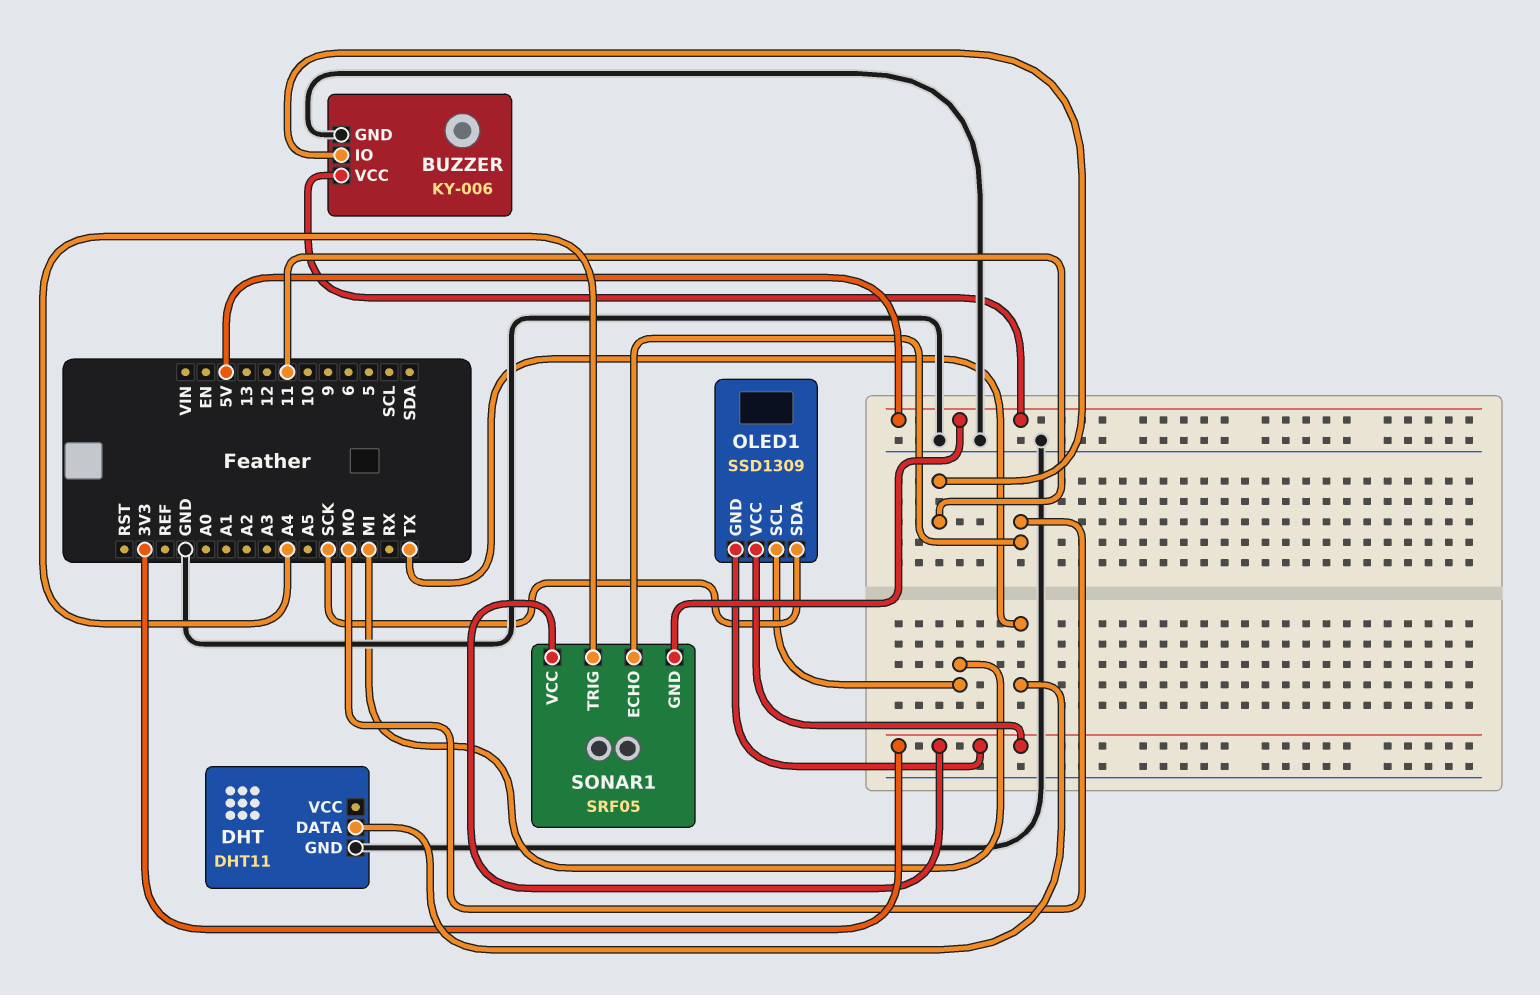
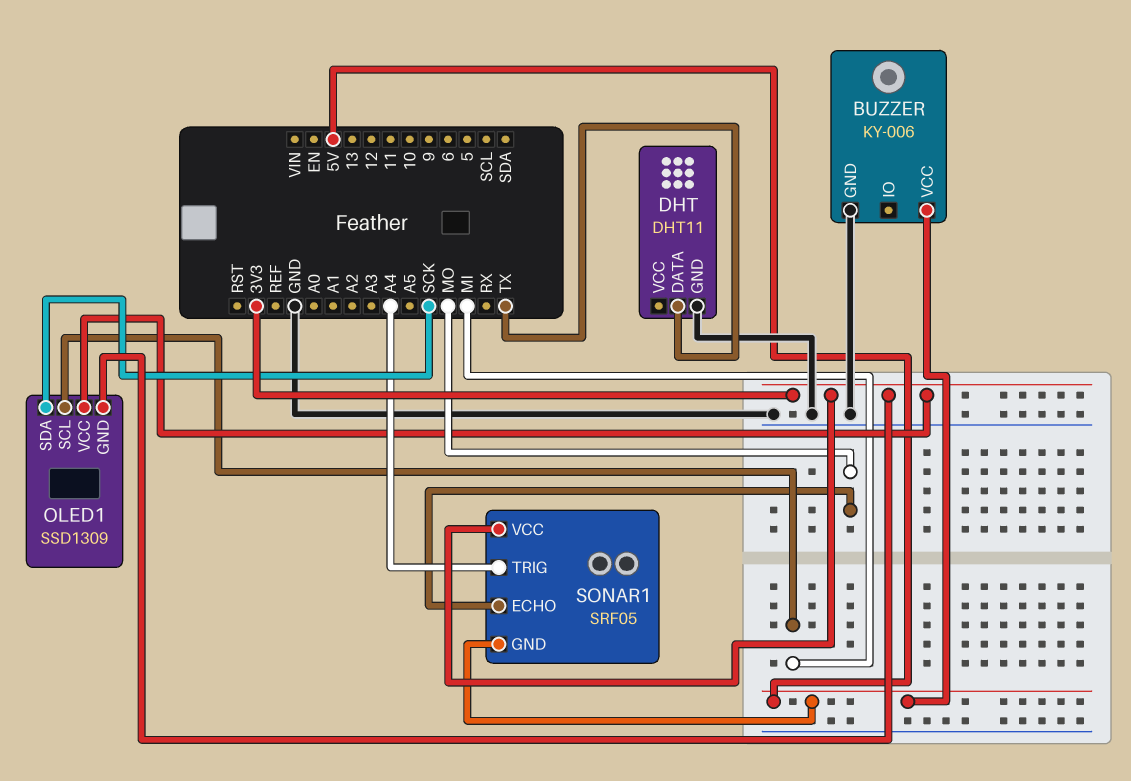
BUZZER pin IO: 11 -> none

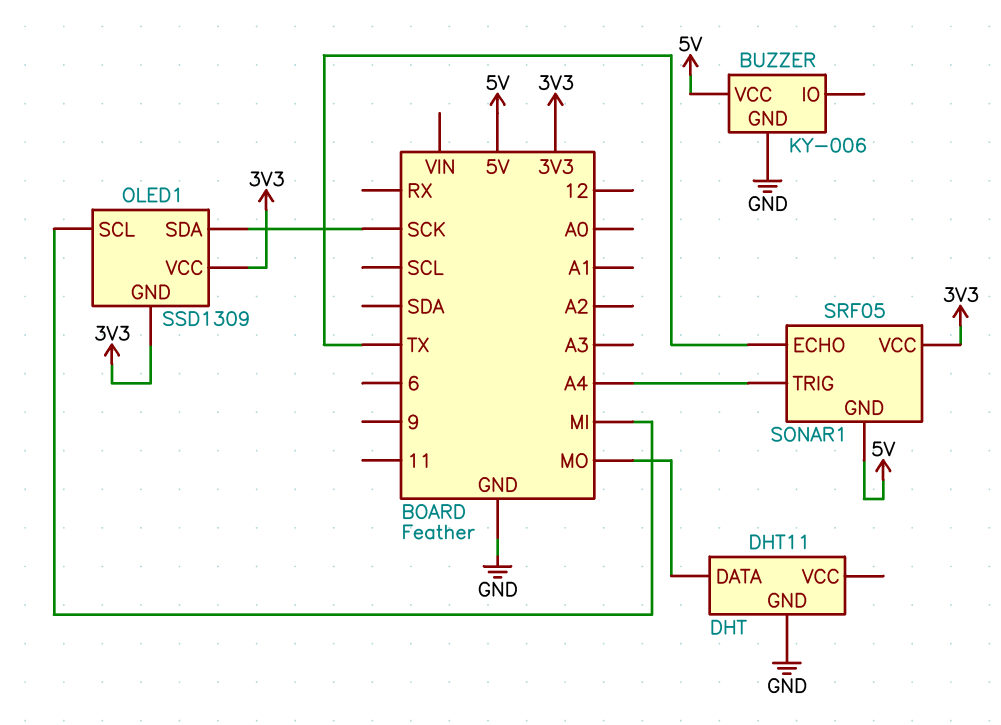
DHT pin DATA: TX -> MO
SONAR1 pin ECHO: MO -> TX

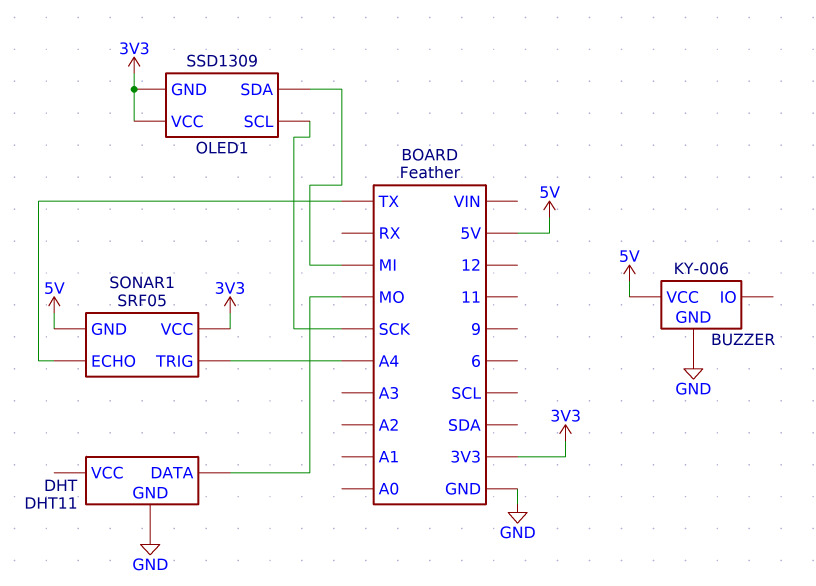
OLED1 pin SCL: MI -> SCK
OLED1 pin SDA: SCK -> MI

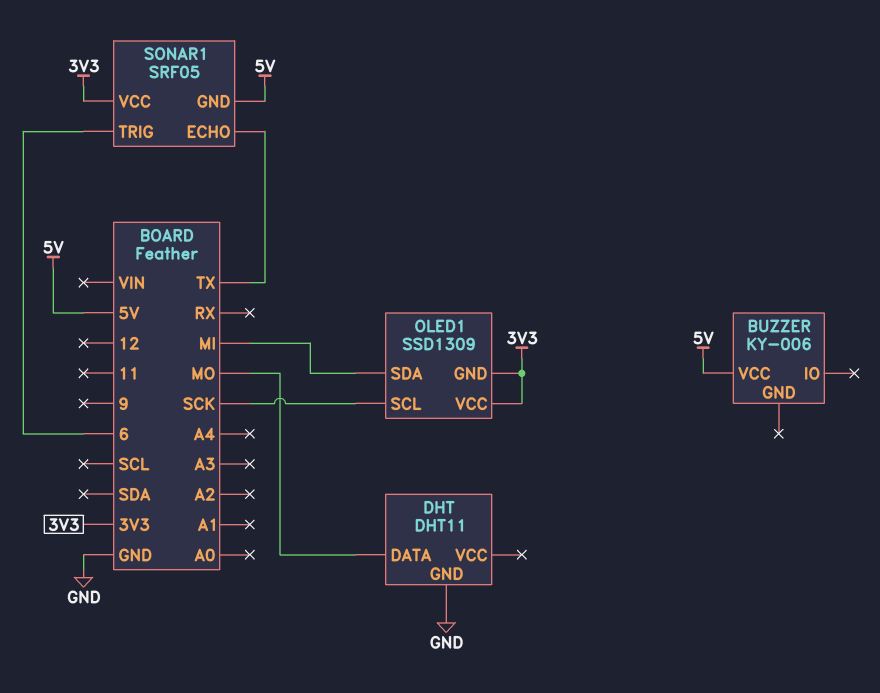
BUZZER pin GND: GND -> none
SONAR1 pin TRIG: A4 -> 6

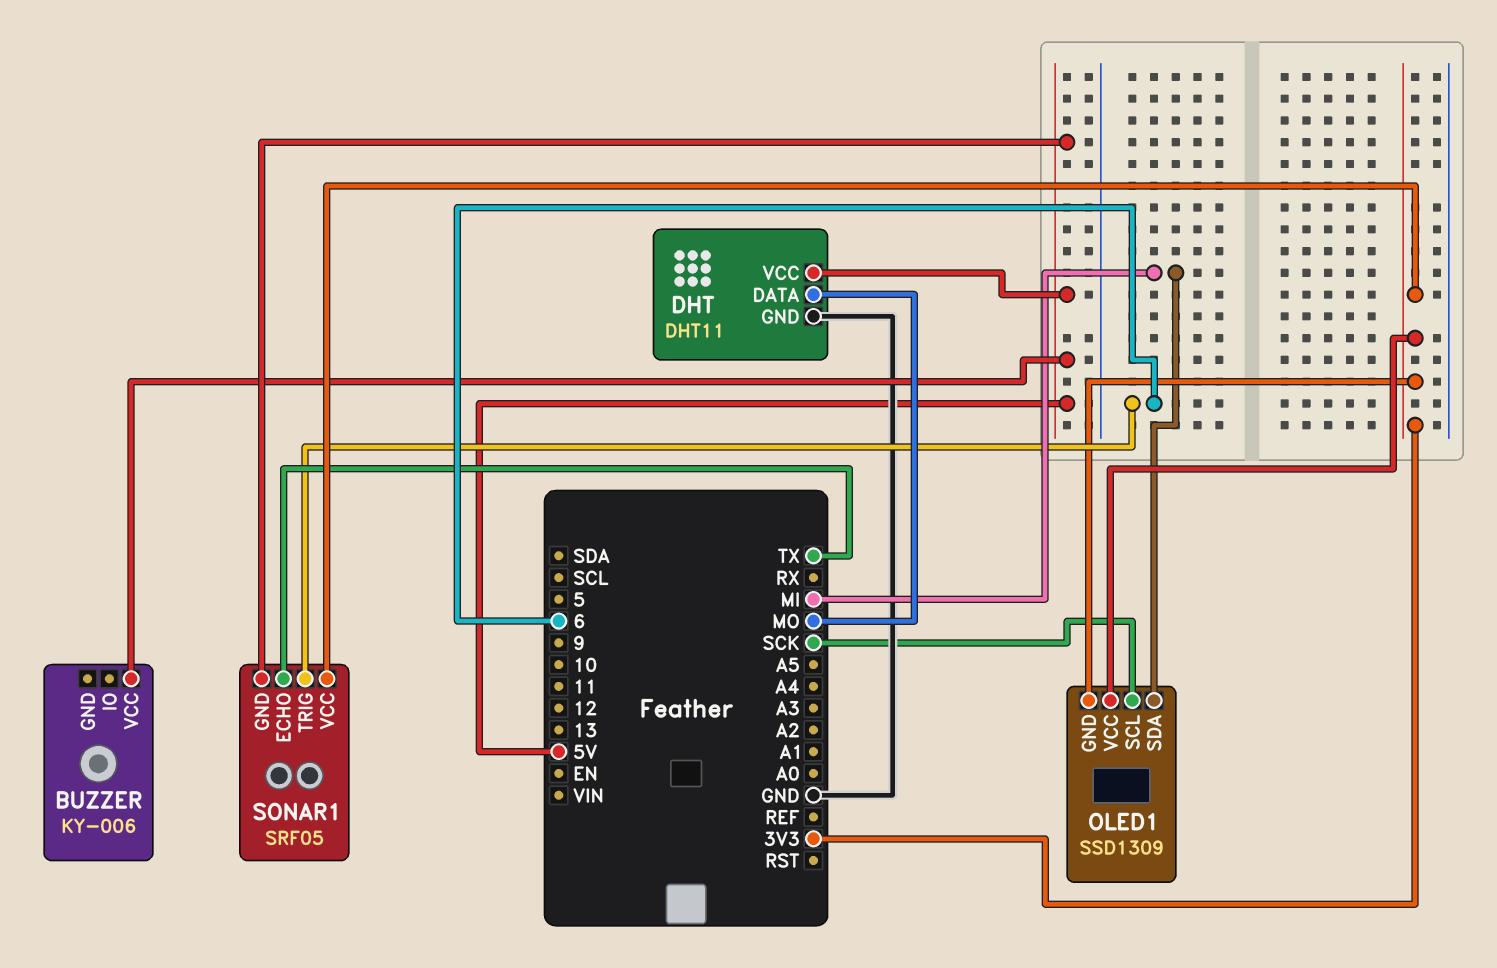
DHT pin VCC: none -> 5V

